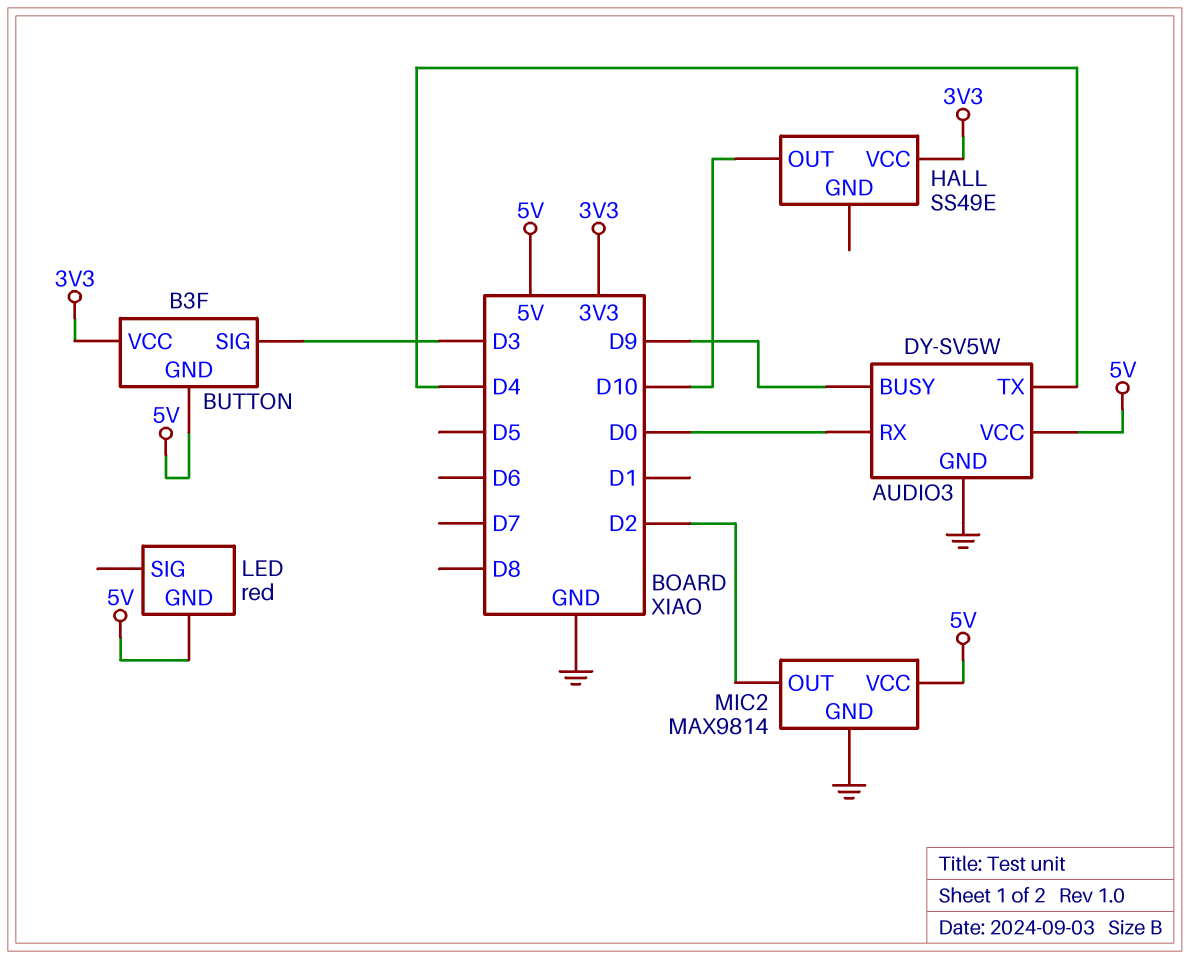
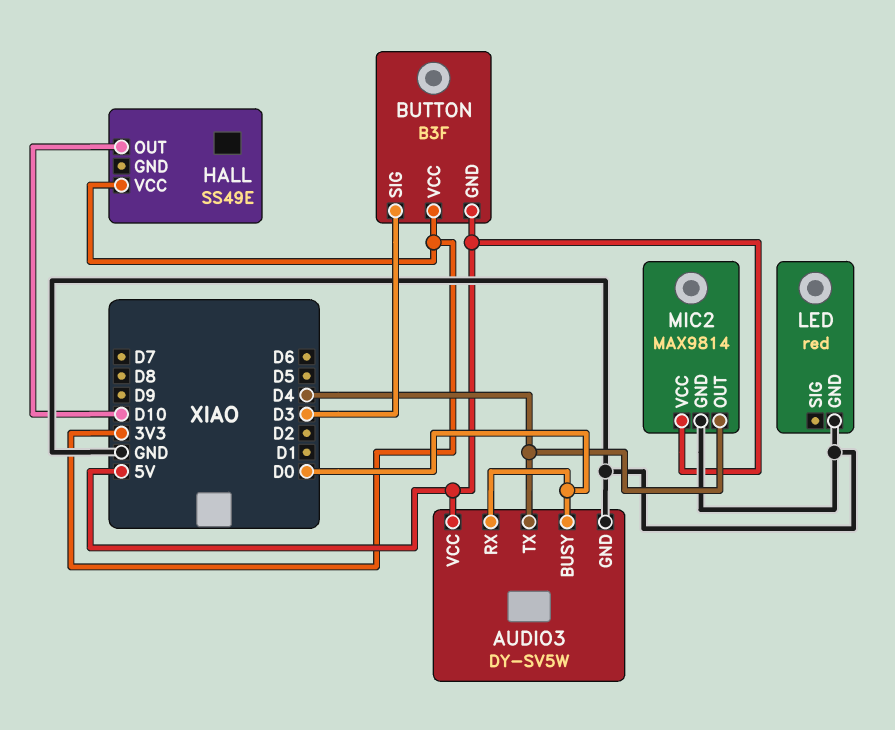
AUDIO3 pin BUSY: D9 -> D0
LED pin GND: 5V -> GND
MIC2 pin OUT: D2 -> D4

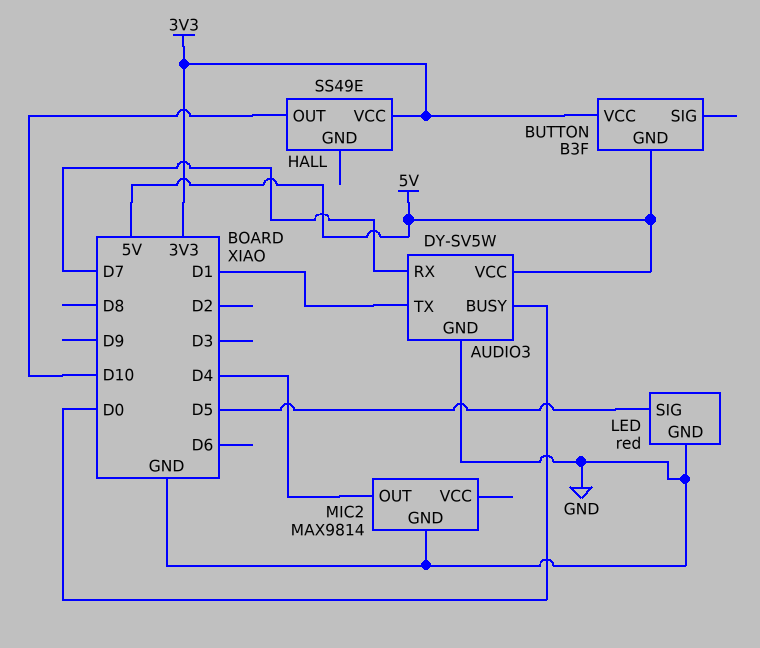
AUDIO3 pin RX: D0 -> D7
AUDIO3 pin TX: D4 -> D1
BUTTON pin SIG: D3 -> none
LED pin SIG: none -> D5
MIC2 pin VCC: 5V -> none

